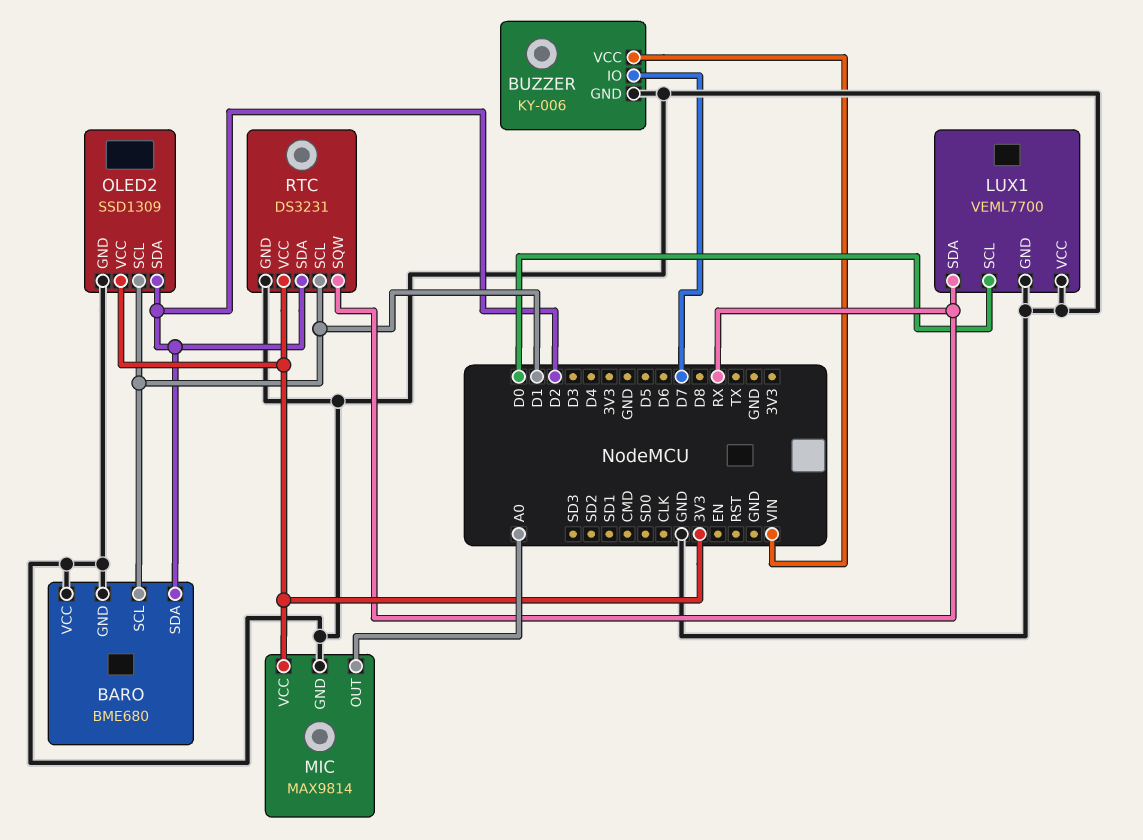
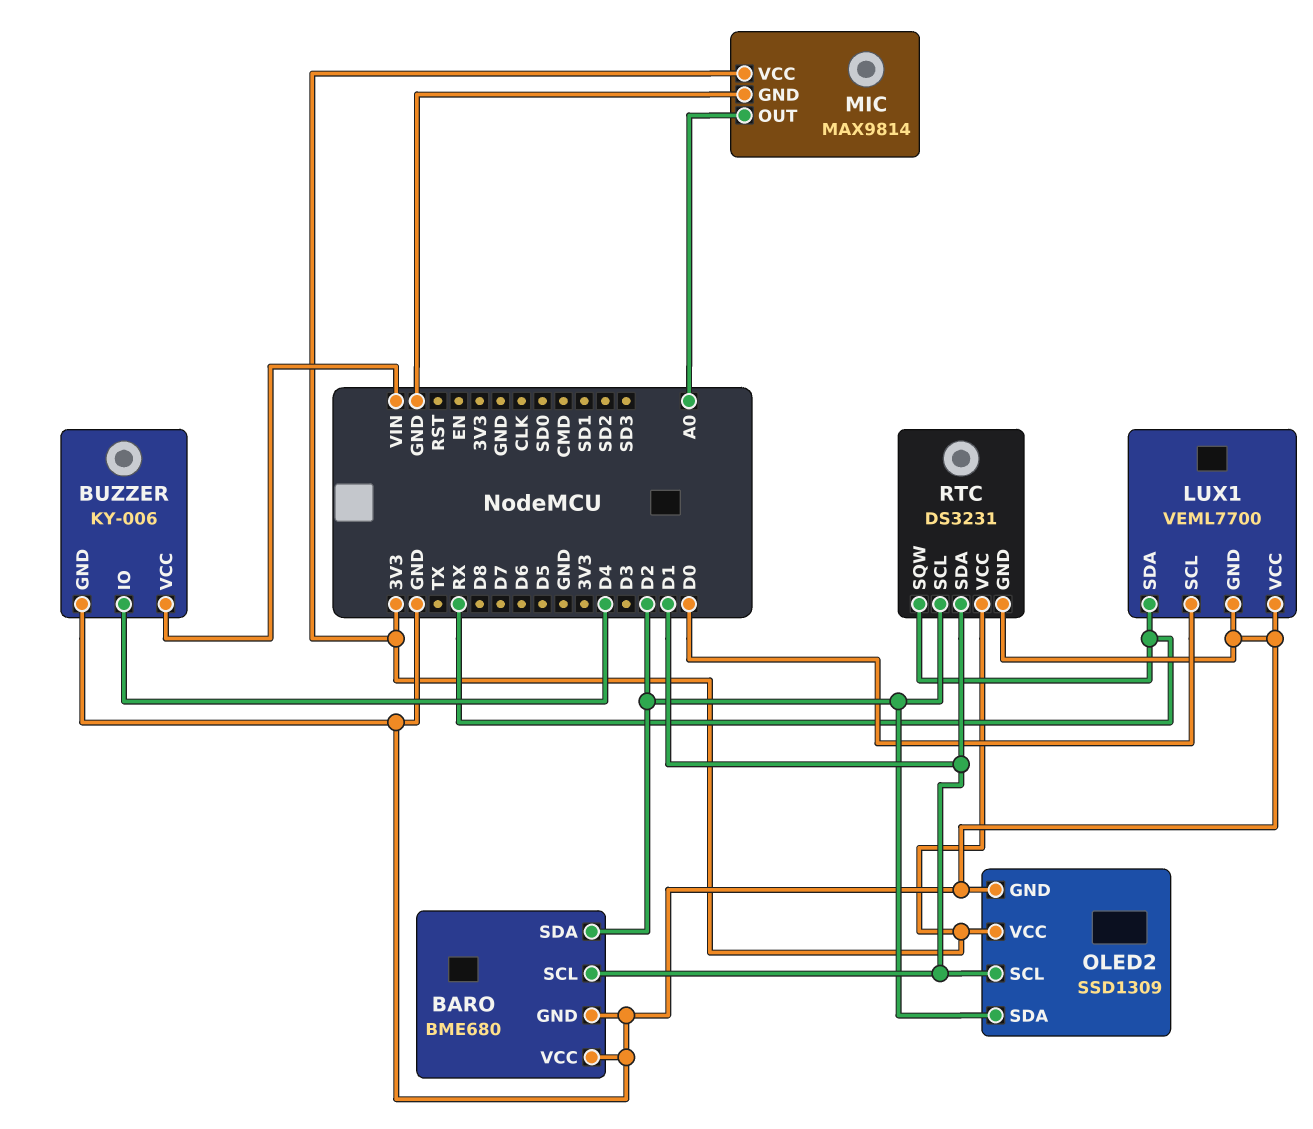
BUZZER pin IO: D7 -> D4
RTC pin SCL: D1 -> D2
RTC pin SDA: D2 -> D1

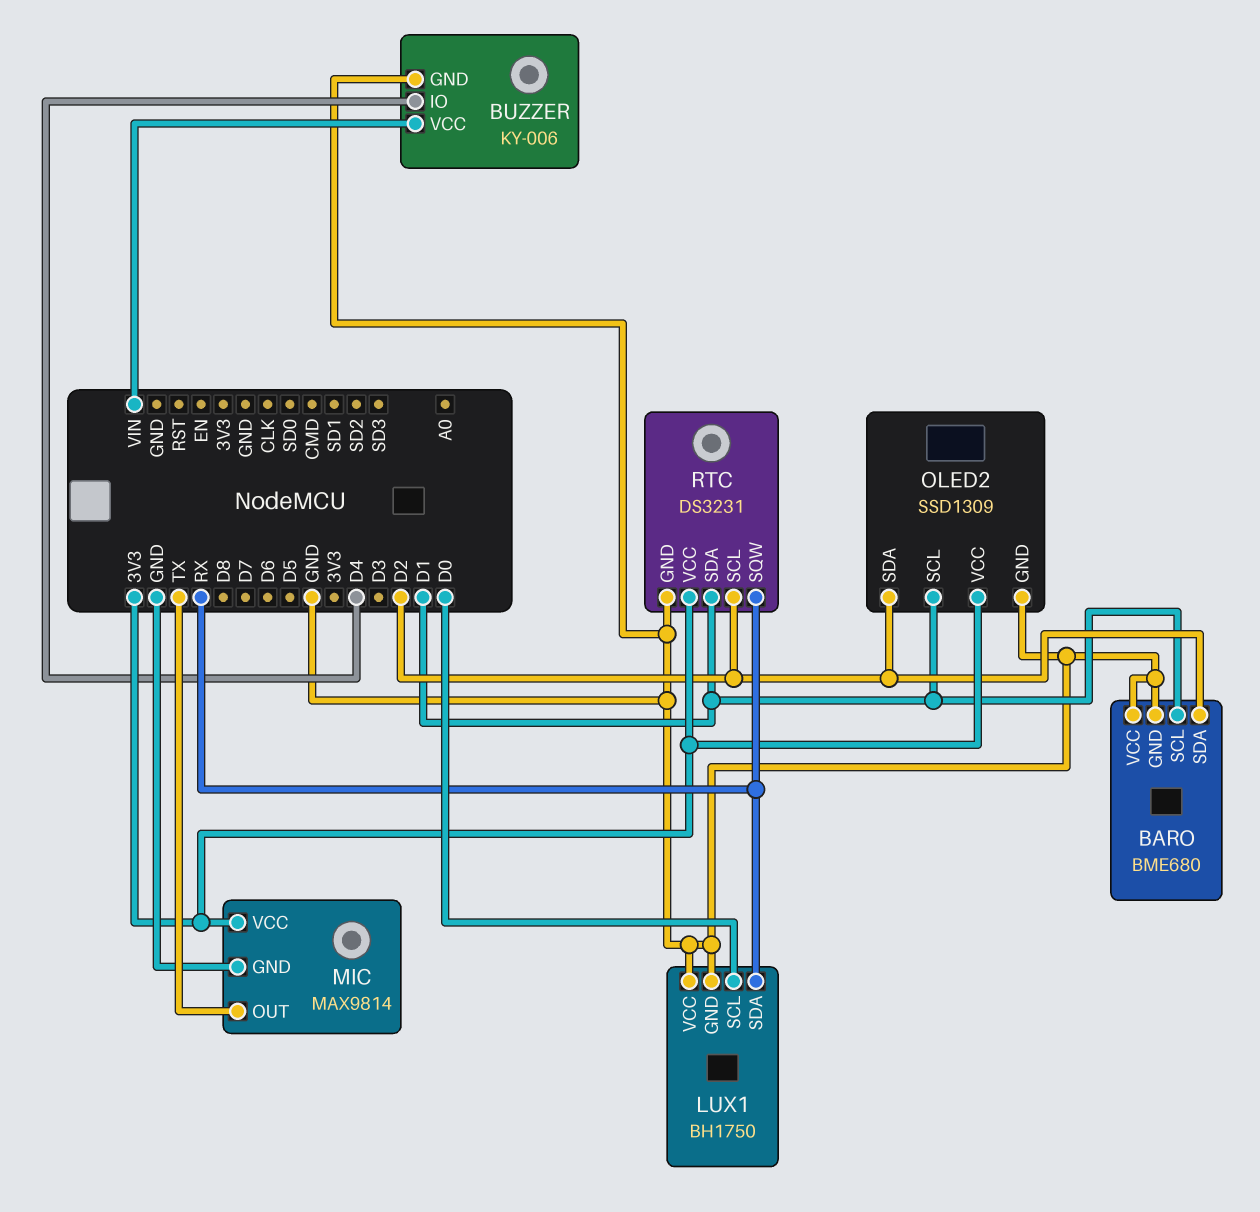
LUX1: VEML7700 -> BH1750
MIC pin OUT: A0 -> TX

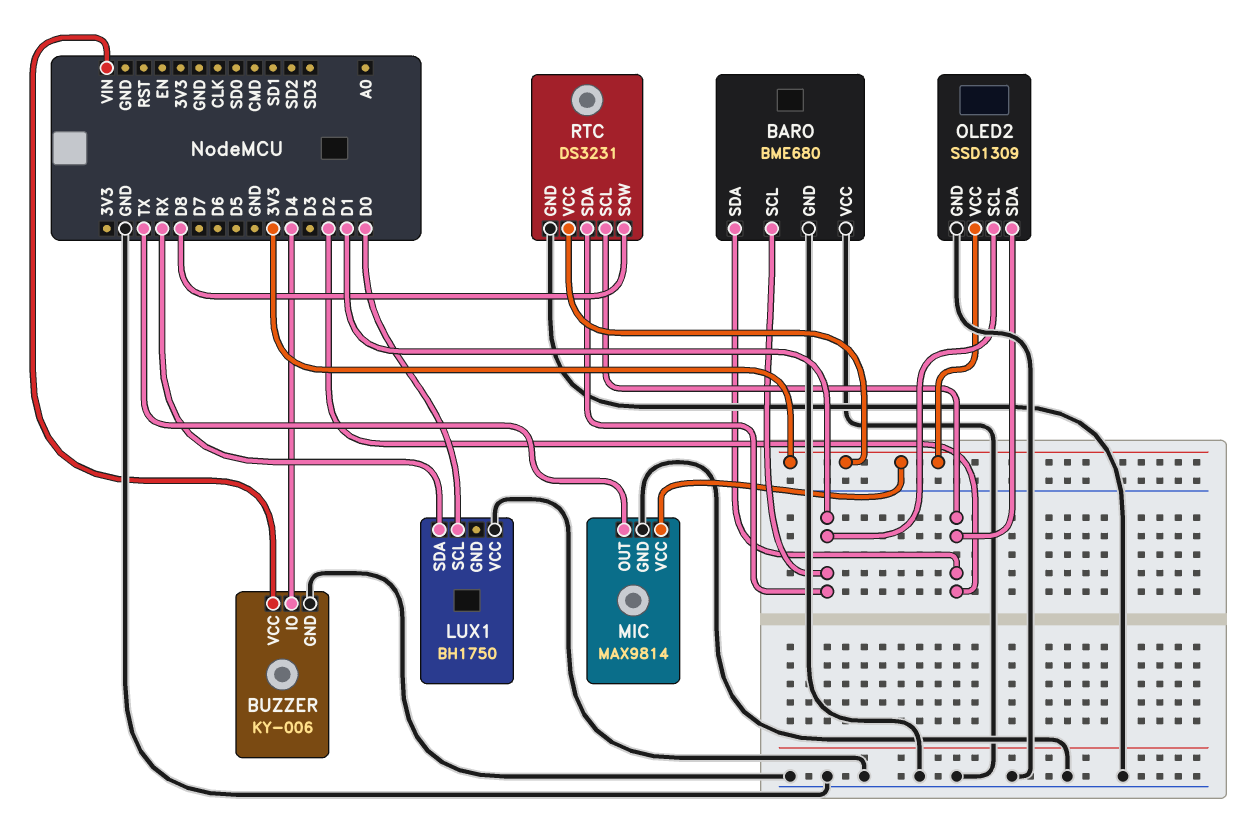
LUX1 pin GND: GND -> none
RTC pin SQW: RX -> D8

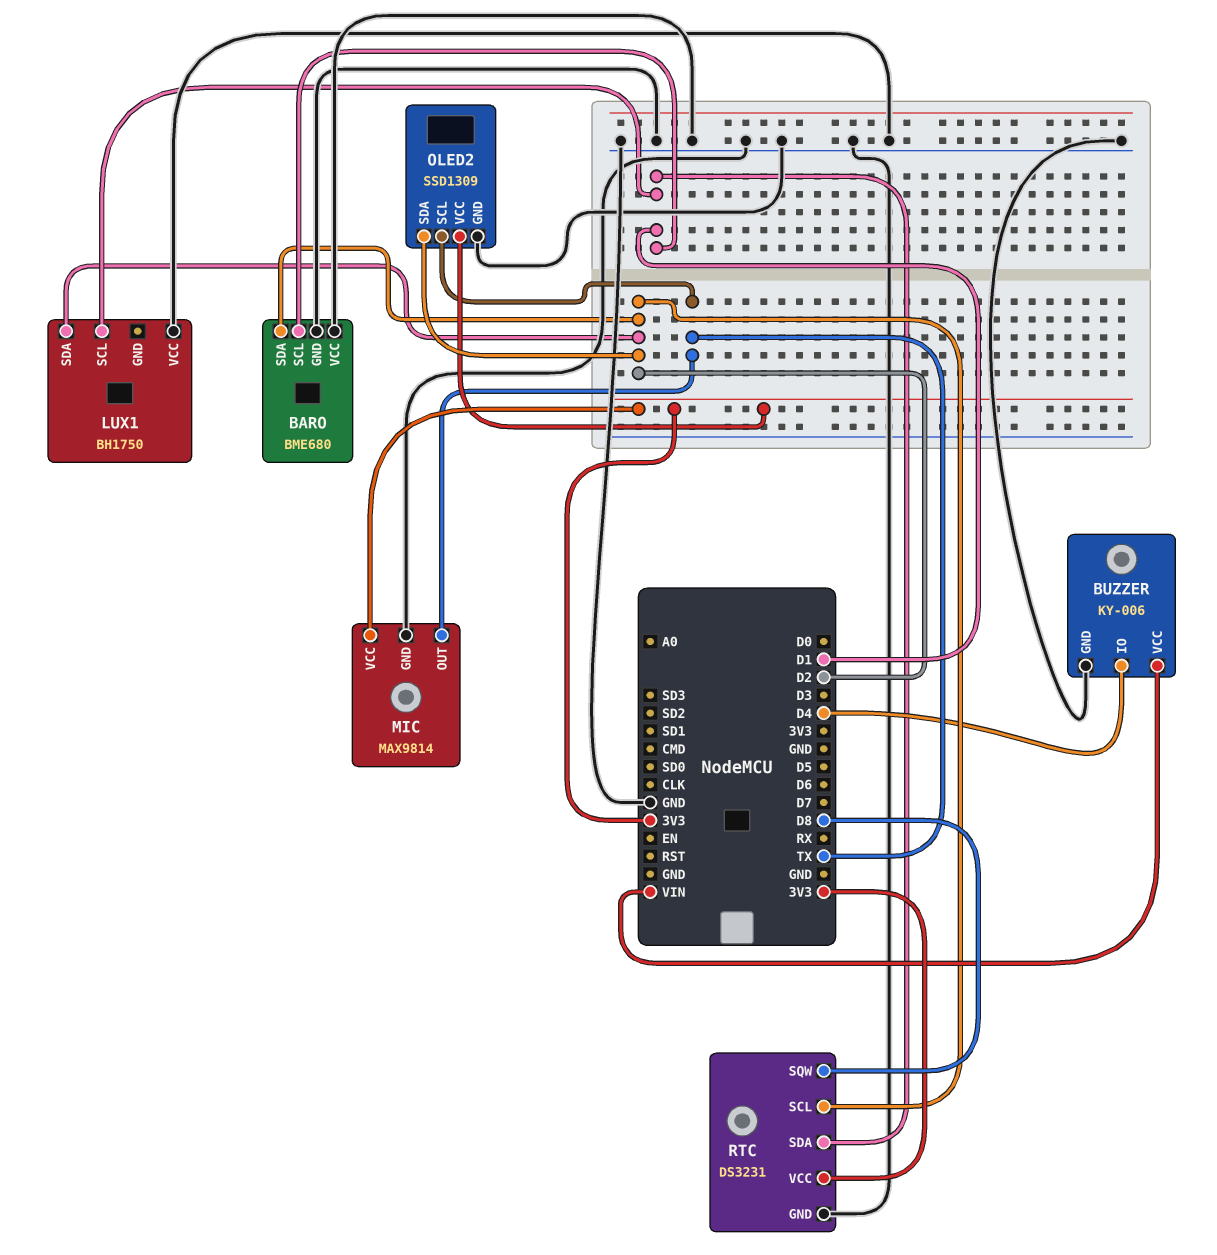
LUX1 pin SCL: D0 -> D1
LUX1 pin SDA: RX -> D2
OLED2 pin SCL: D1 -> TX

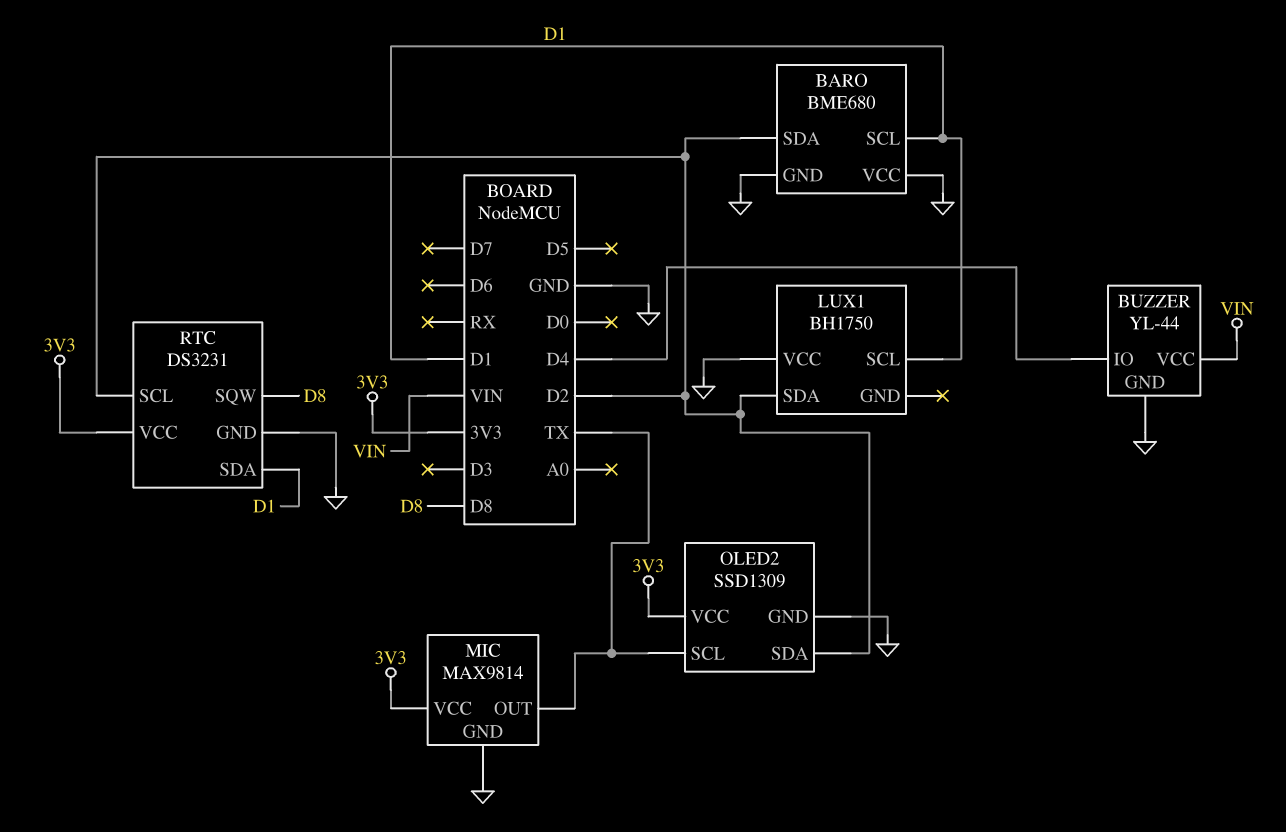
BUZZER: KY-006 -> YL-44

